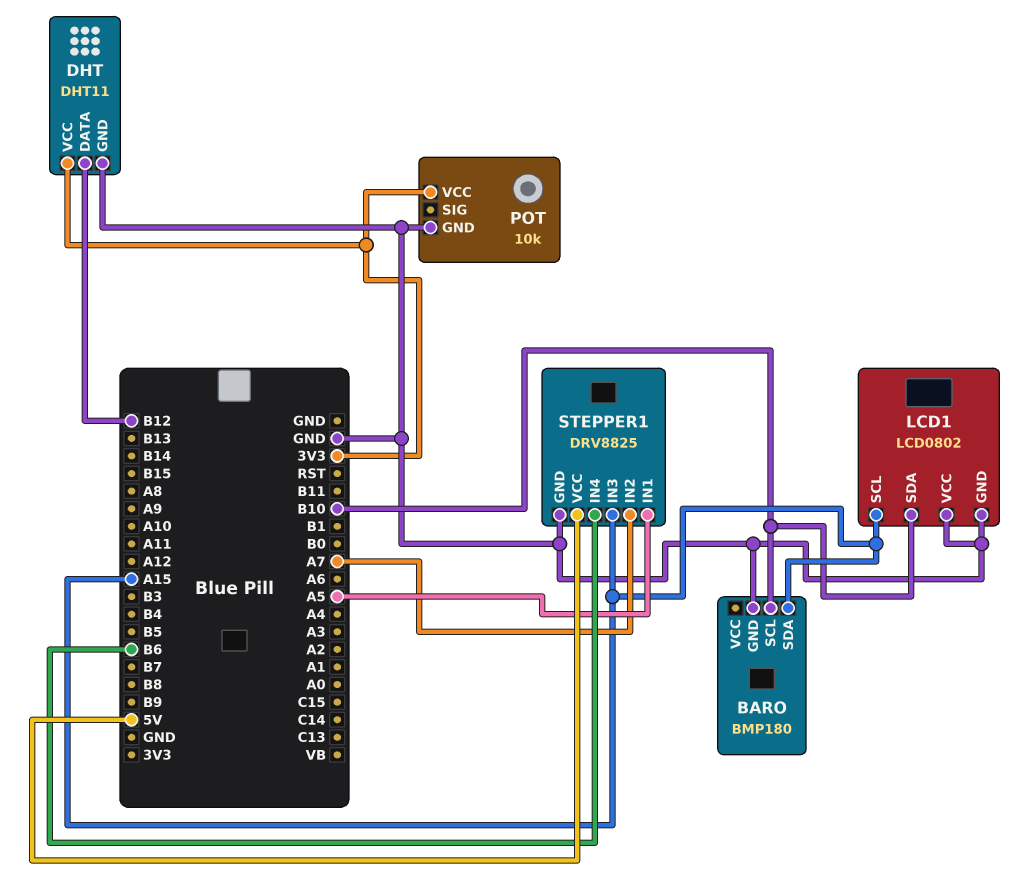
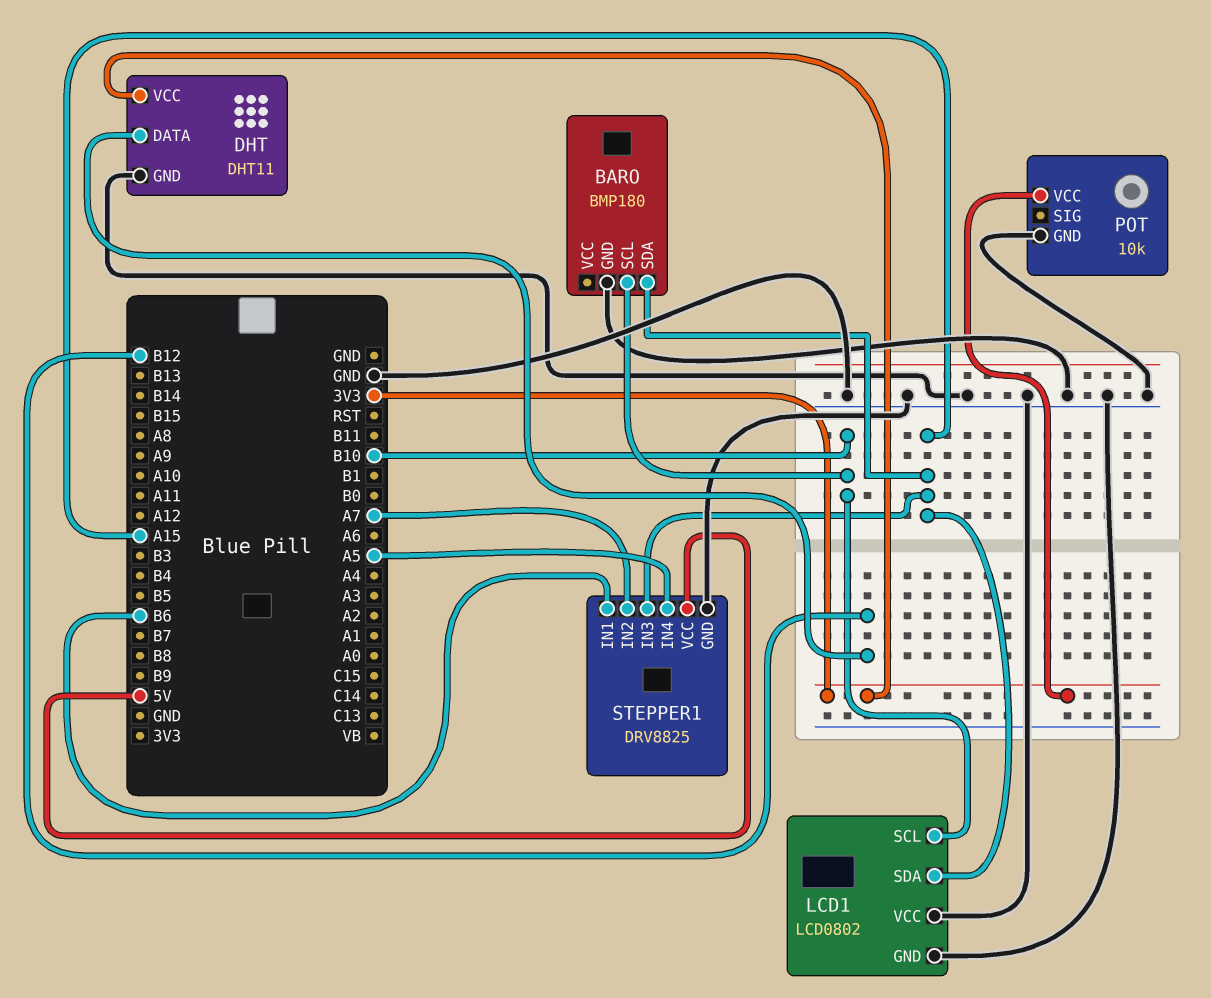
LCD1 pin SCL: A15 -> B10
LCD1 pin SDA: B10 -> A15
STEPPER1 pin IN1: A5 -> B6
STEPPER1 pin IN4: B6 -> A5

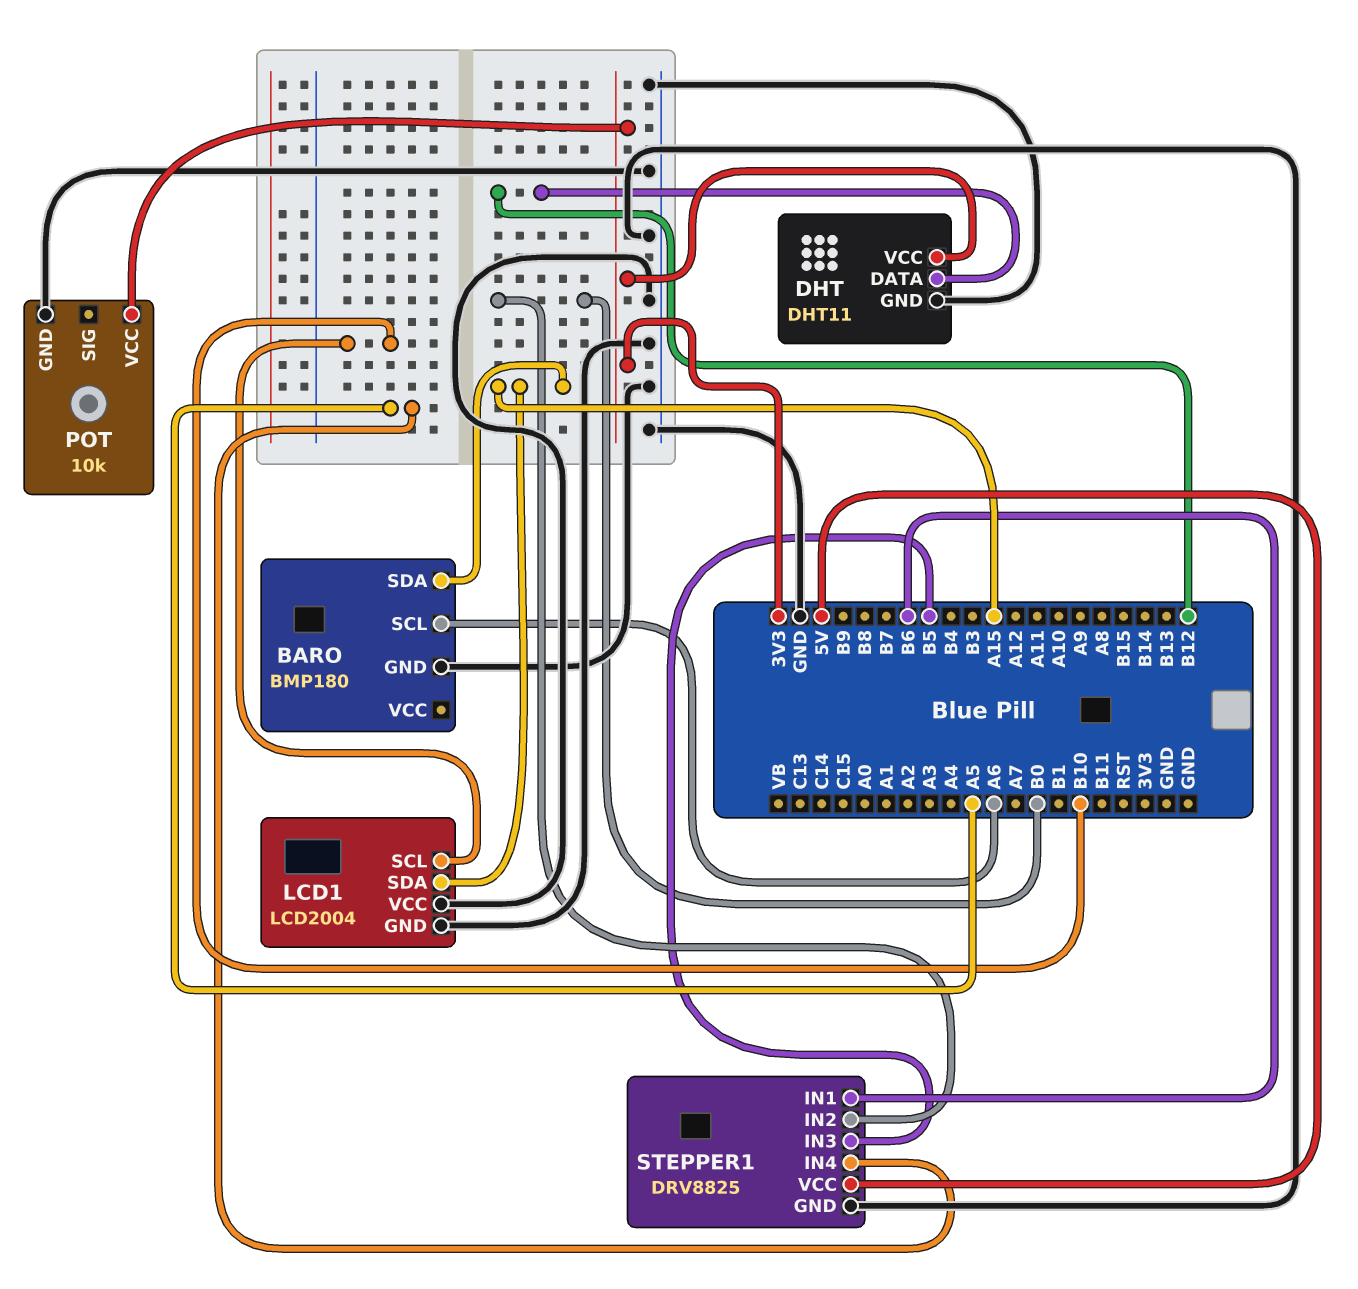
BARO pin SCL: B10 -> A6
LCD1: LCD0802 -> LCD2004
STEPPER1 pin IN2: A7 -> B0
STEPPER1 pin IN3: A15 -> B5

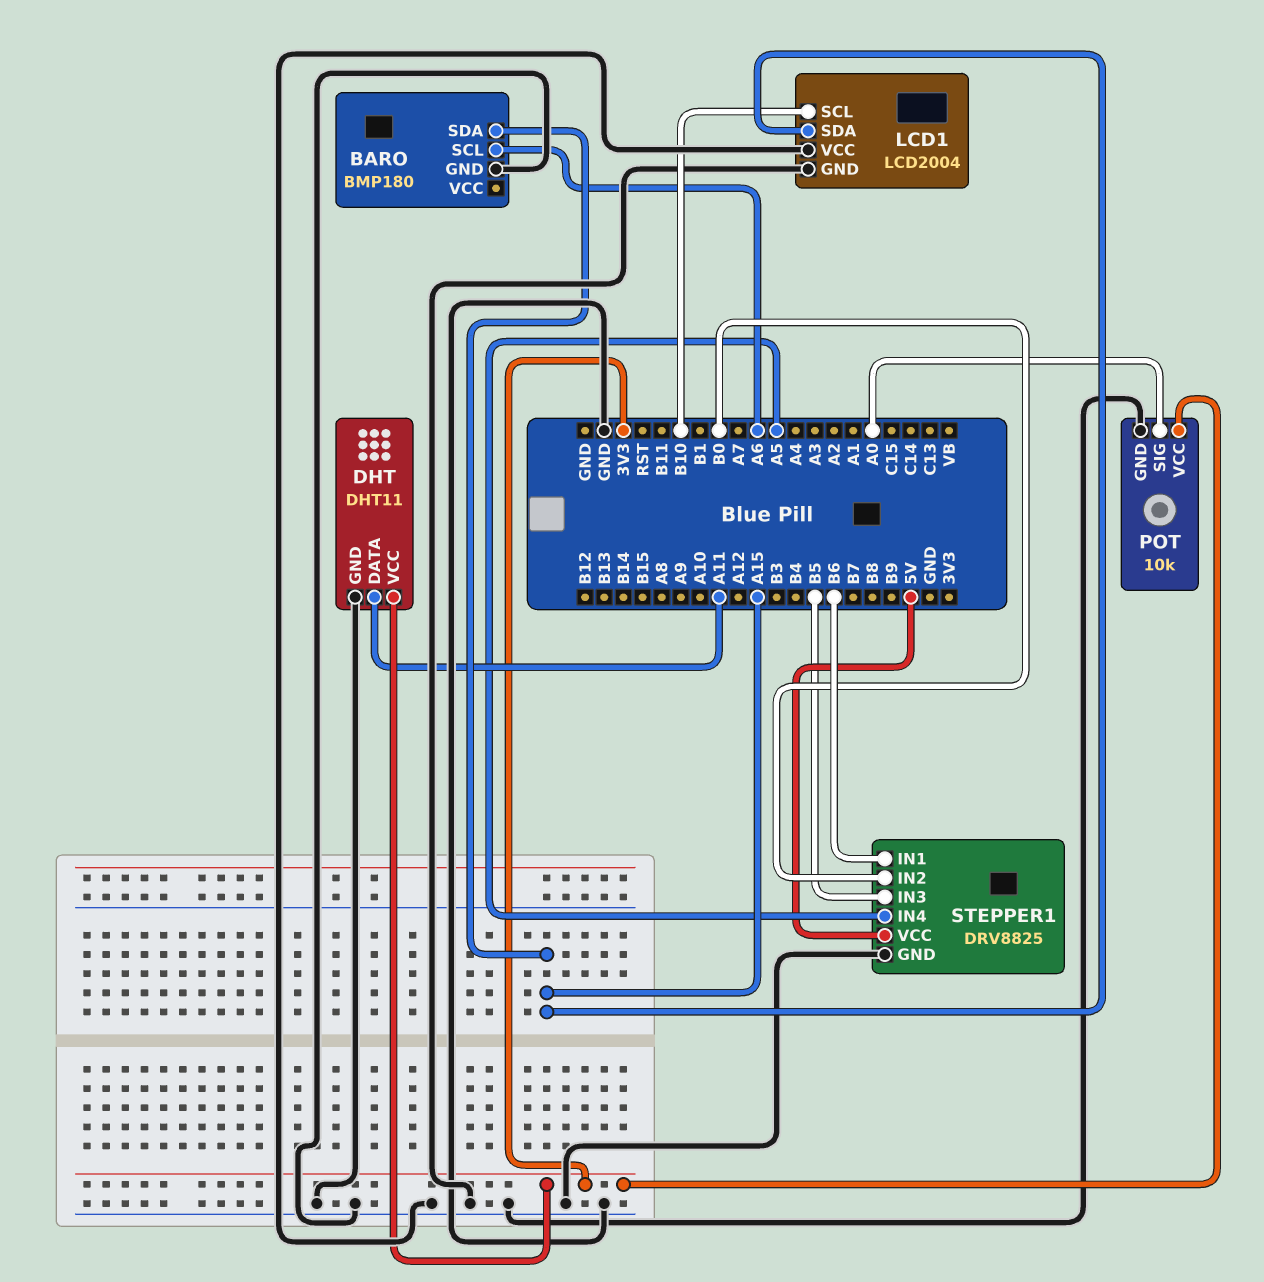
DHT pin DATA: B12 -> A11
POT pin SIG: none -> A0

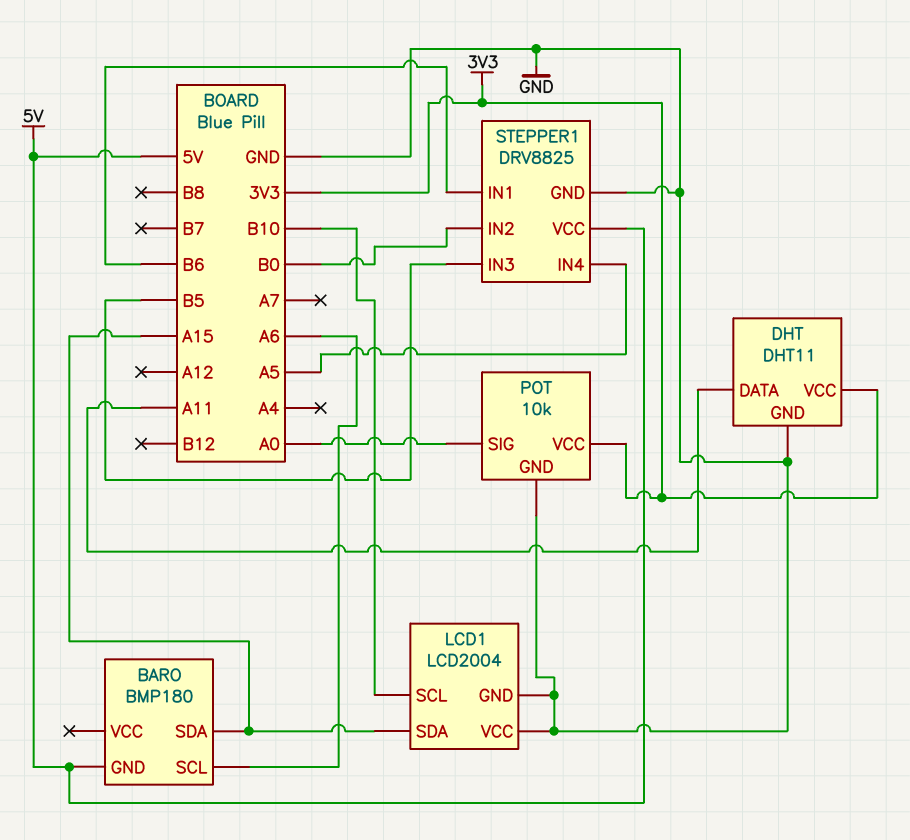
BARO pin GND: GND -> 5V

